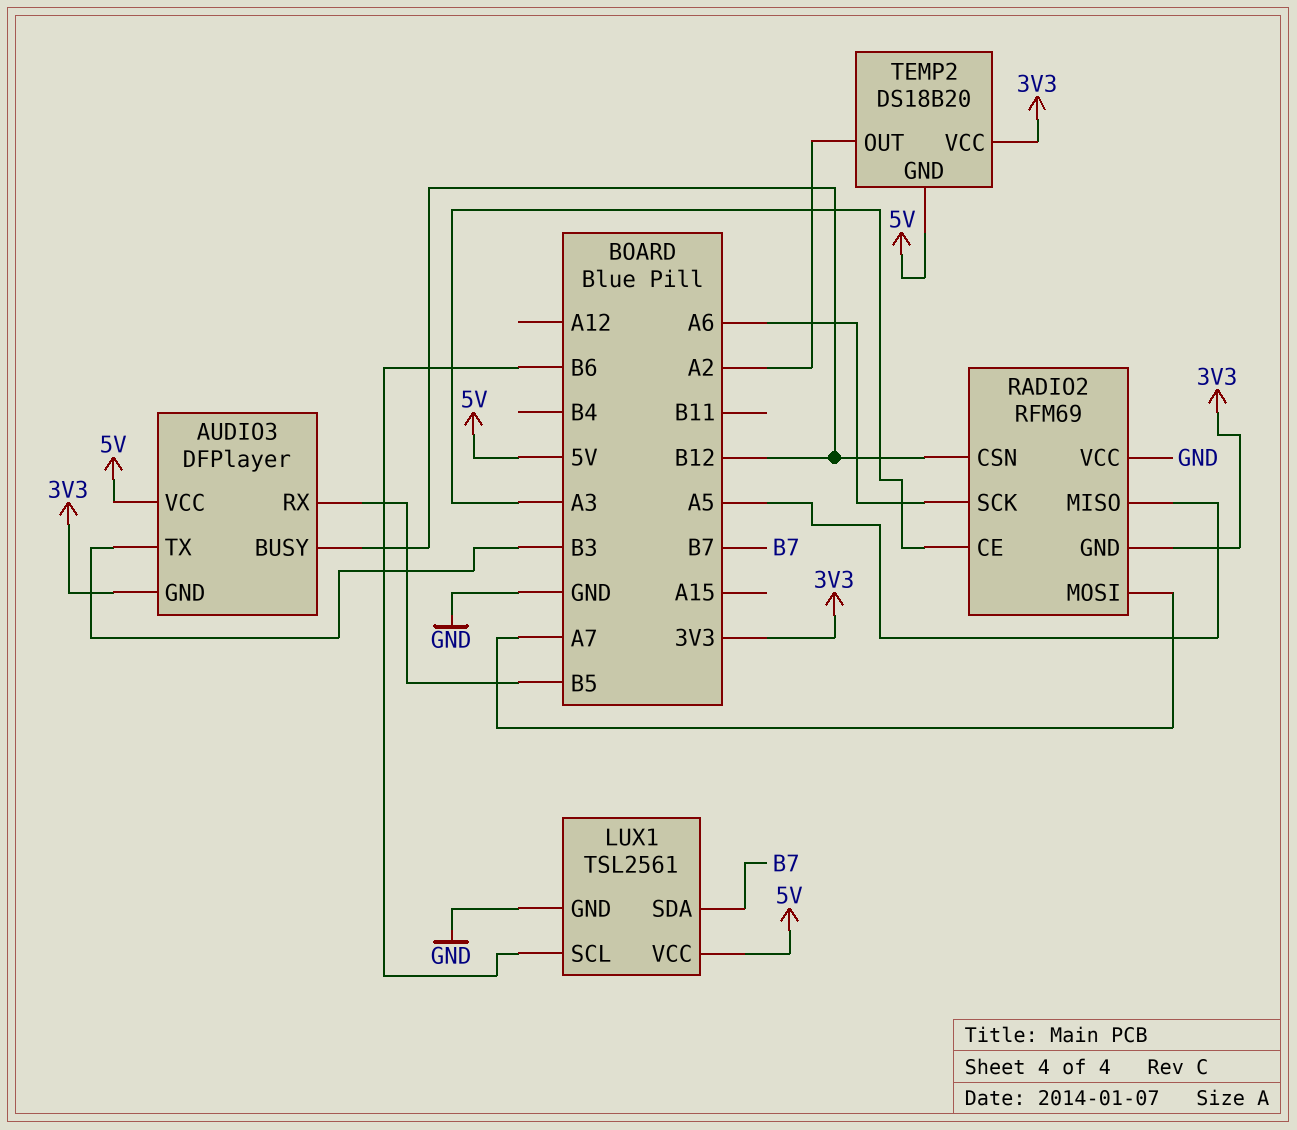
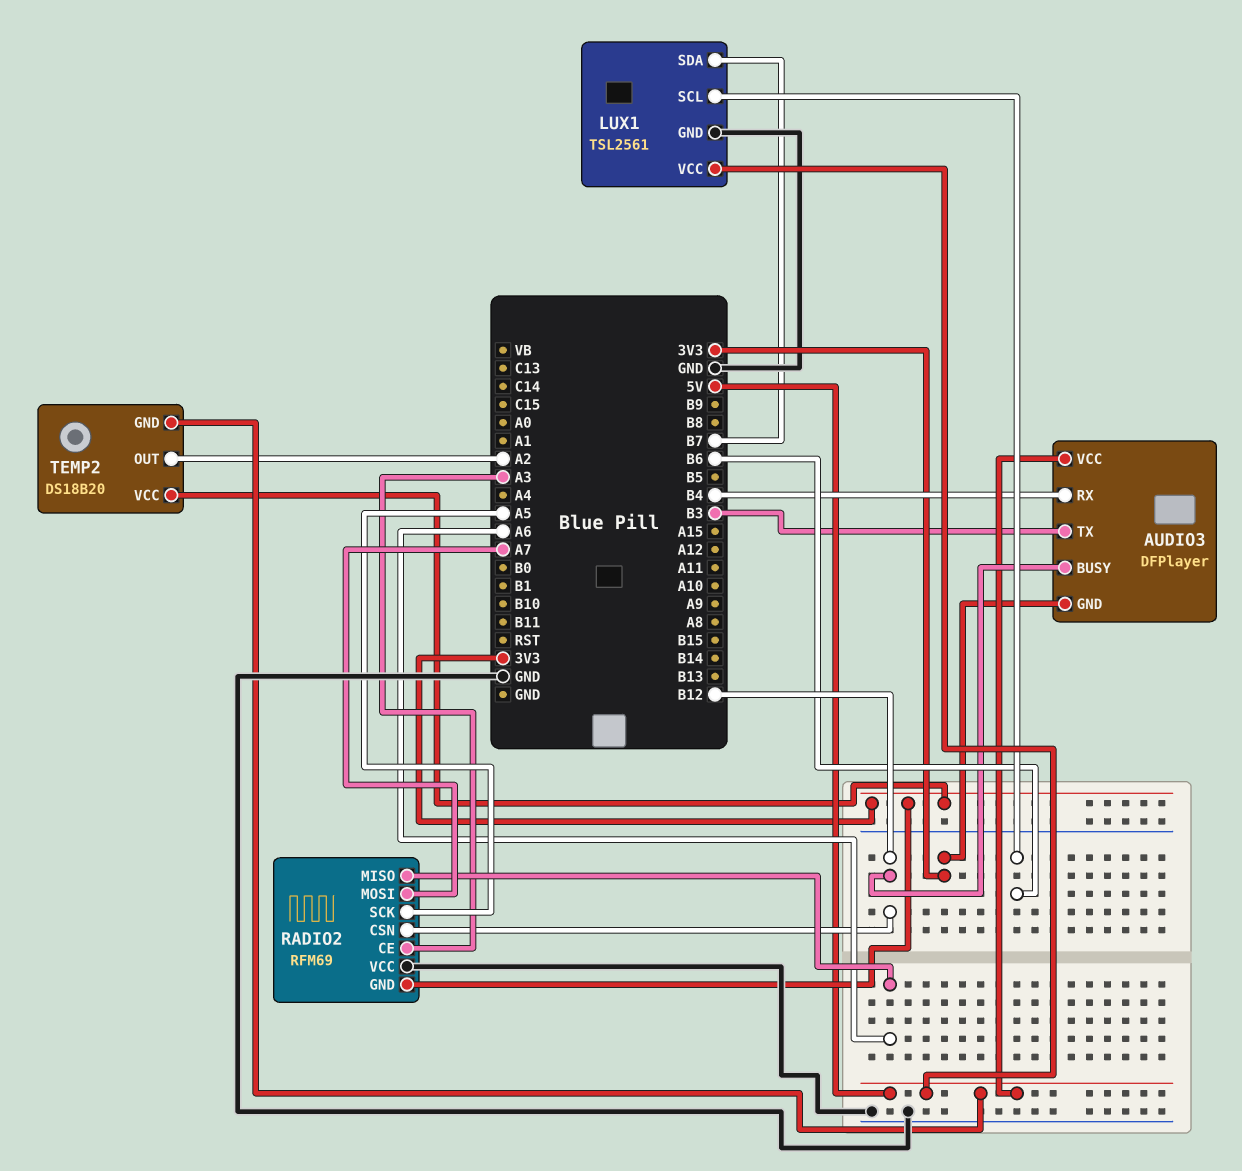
AUDIO3 pin RX: B5 -> B4
RADIO2 pin MISO: A5 -> A6
RADIO2 pin SCK: A6 -> A5

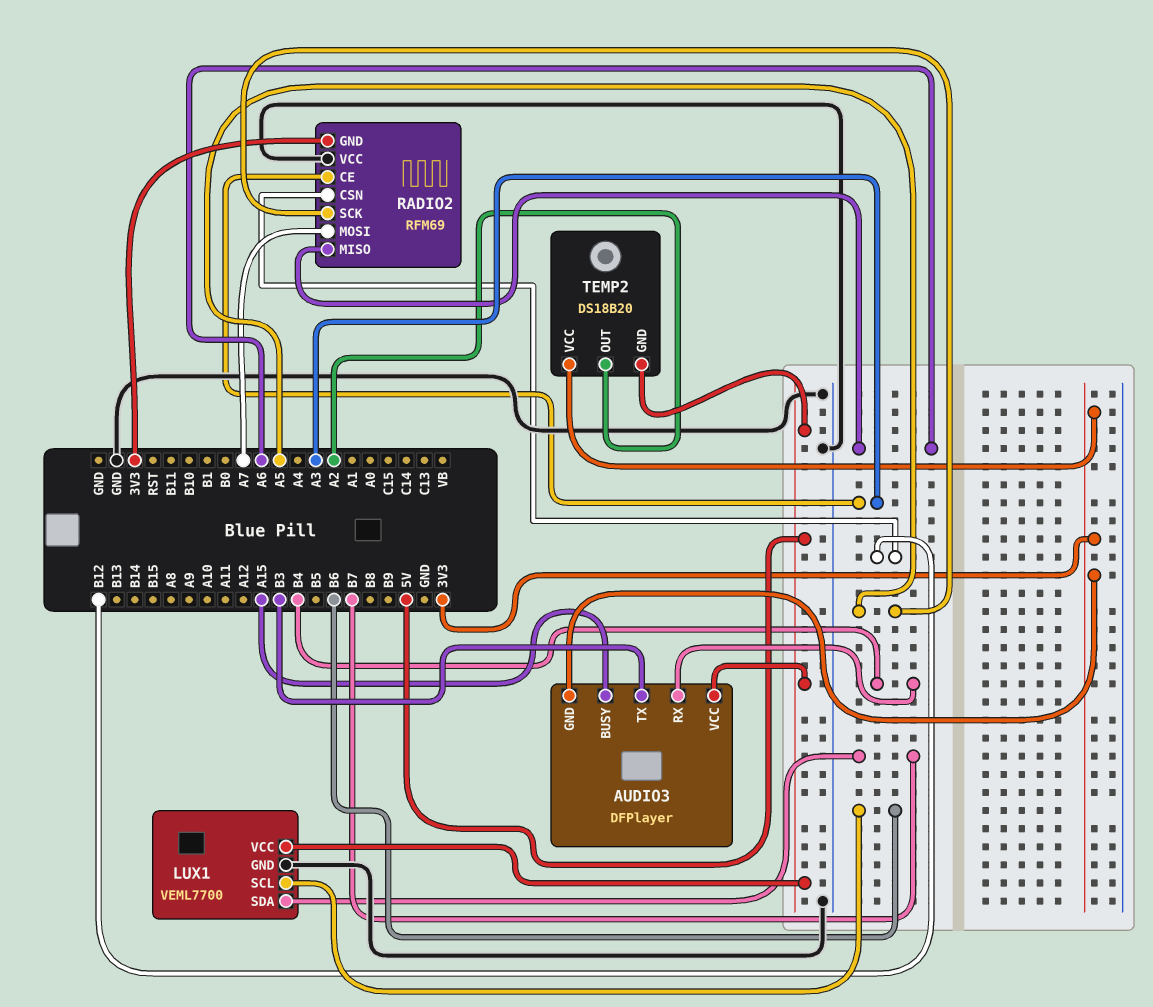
AUDIO3 pin BUSY: B12 -> A15
LUX1: TSL2561 -> VEML7700

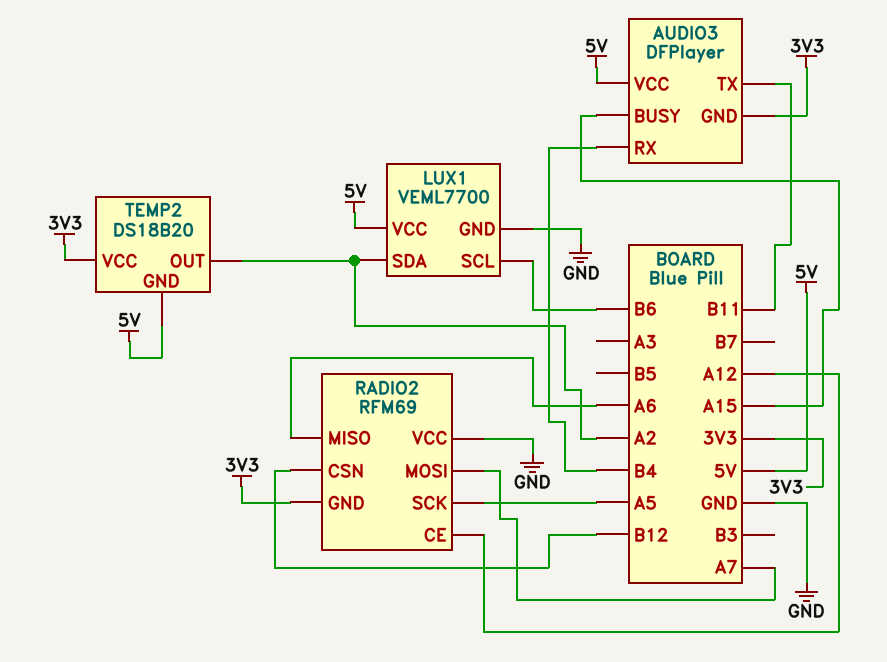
AUDIO3 pin TX: B3 -> B11
LUX1 pin SDA: B7 -> A2
RADIO2 pin CE: A3 -> A12

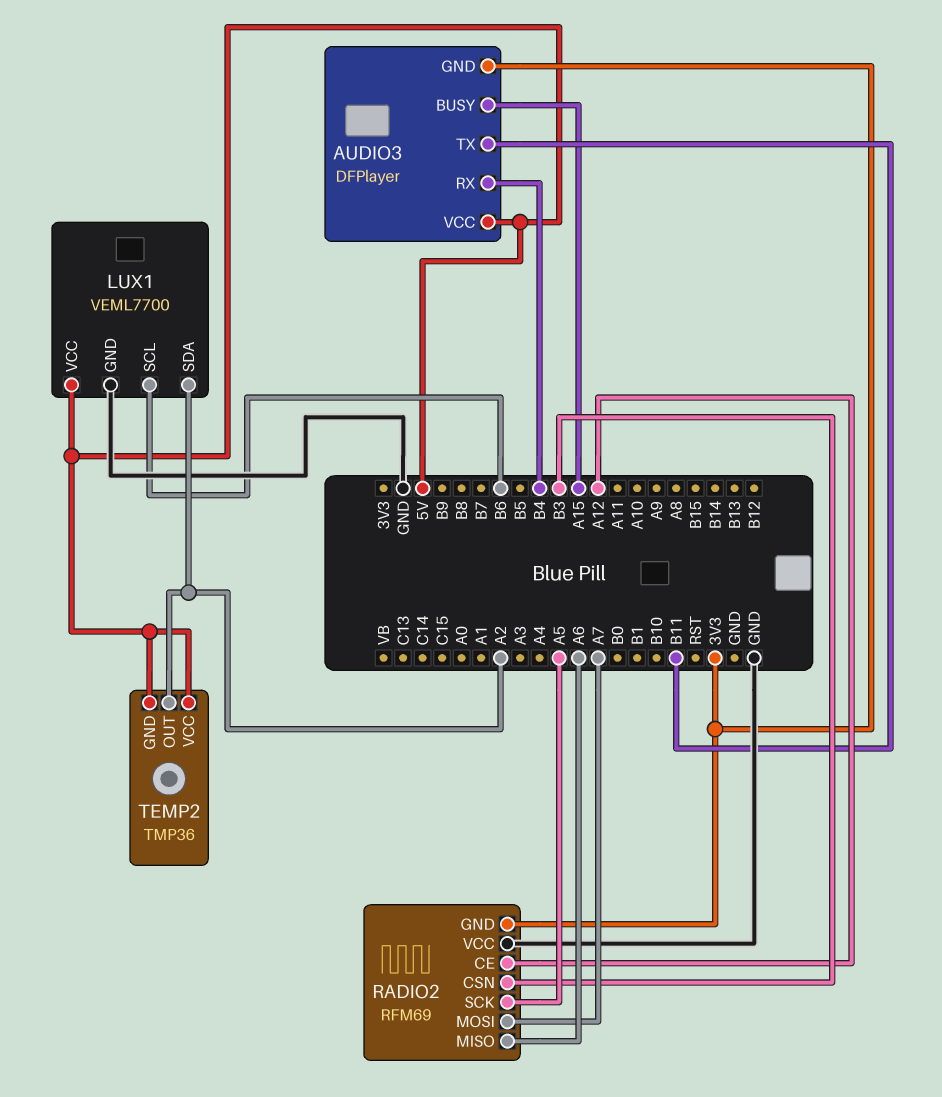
RADIO2 pin CSN: B12 -> B3
TEMP2: DS18B20 -> TMP36
TEMP2 pin VCC: 3V3 -> 5V

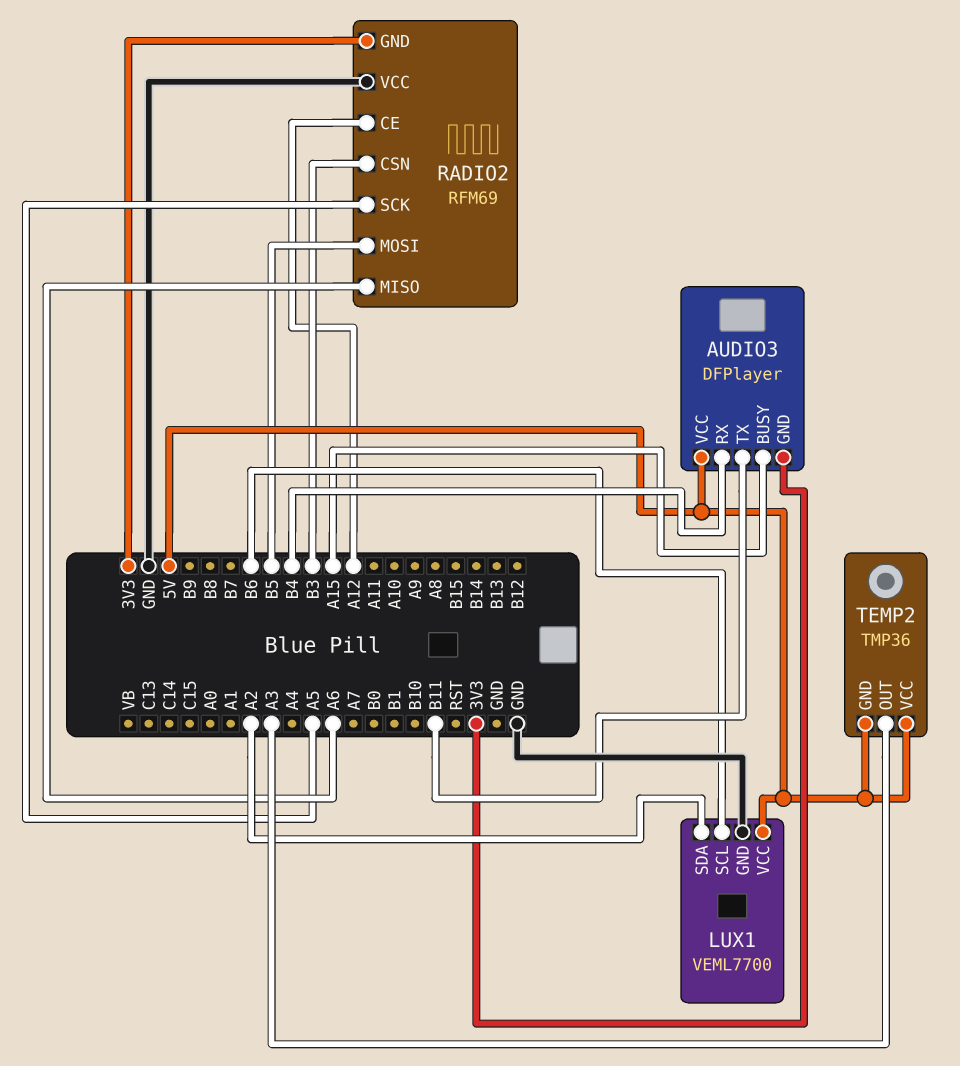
RADIO2 pin MOSI: A7 -> B5
TEMP2 pin OUT: A2 -> A3

